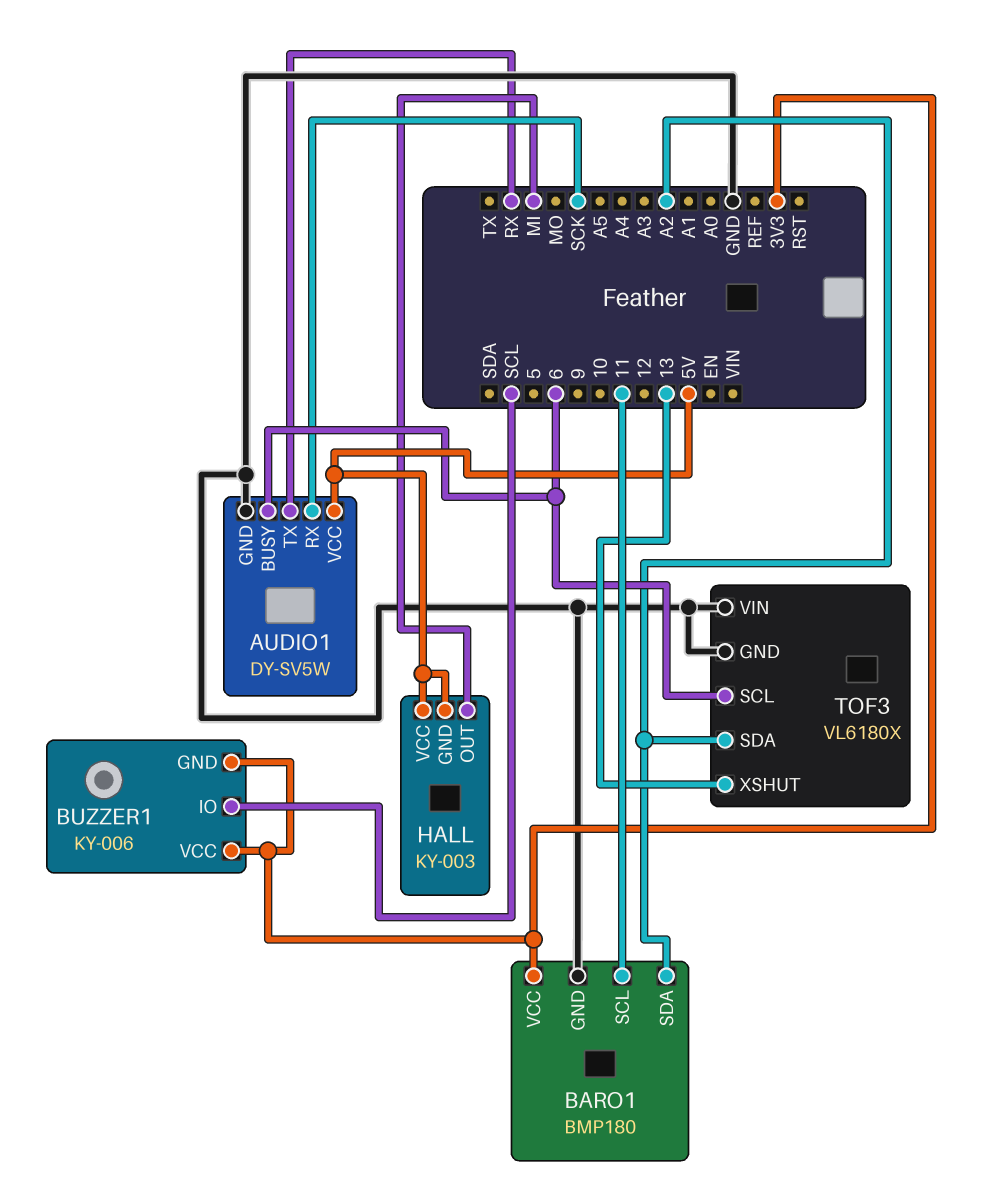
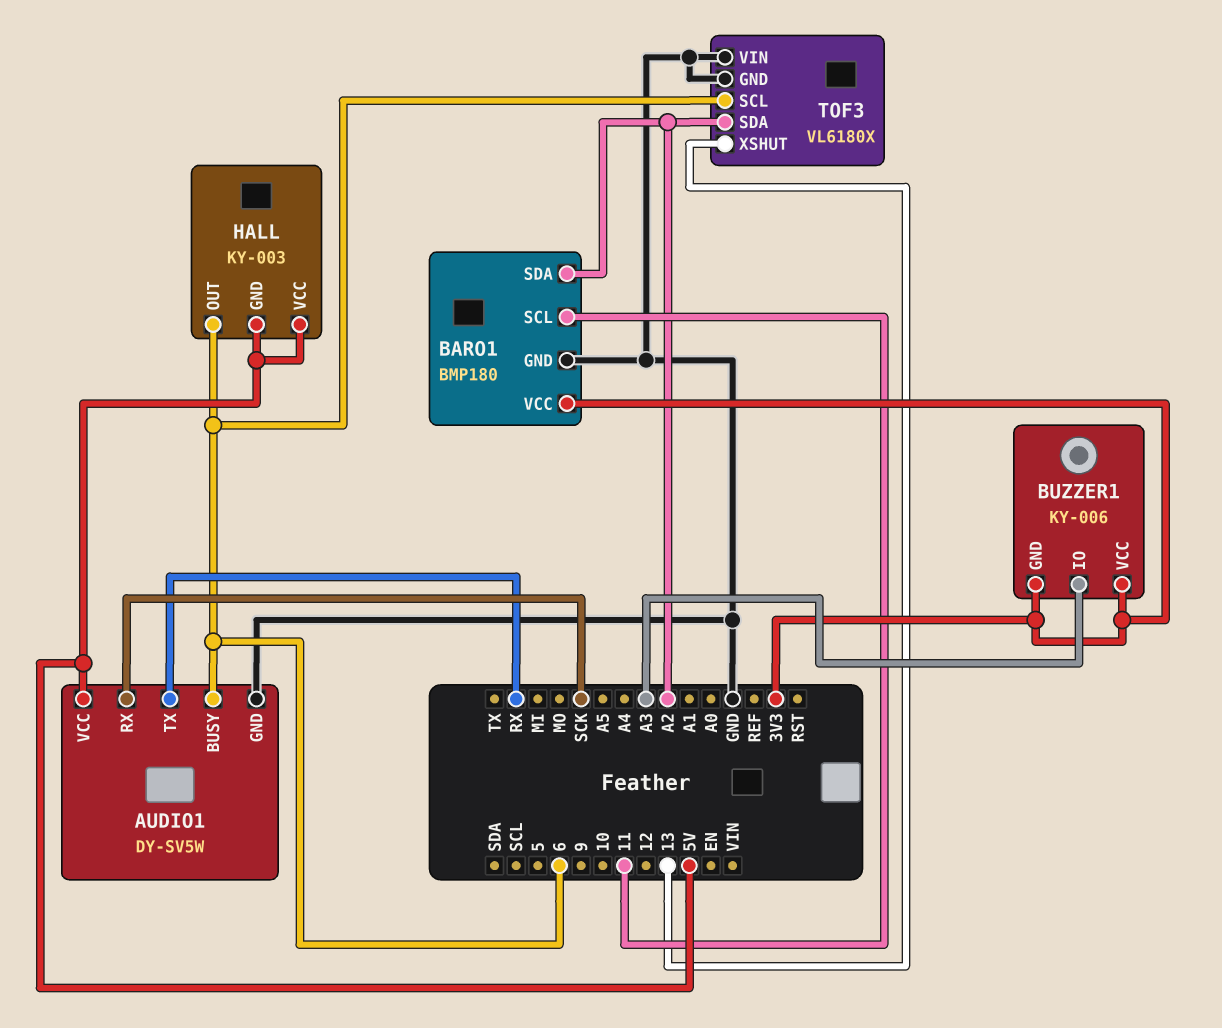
BUZZER1 pin IO: SCL -> A3
HALL pin OUT: MI -> 6

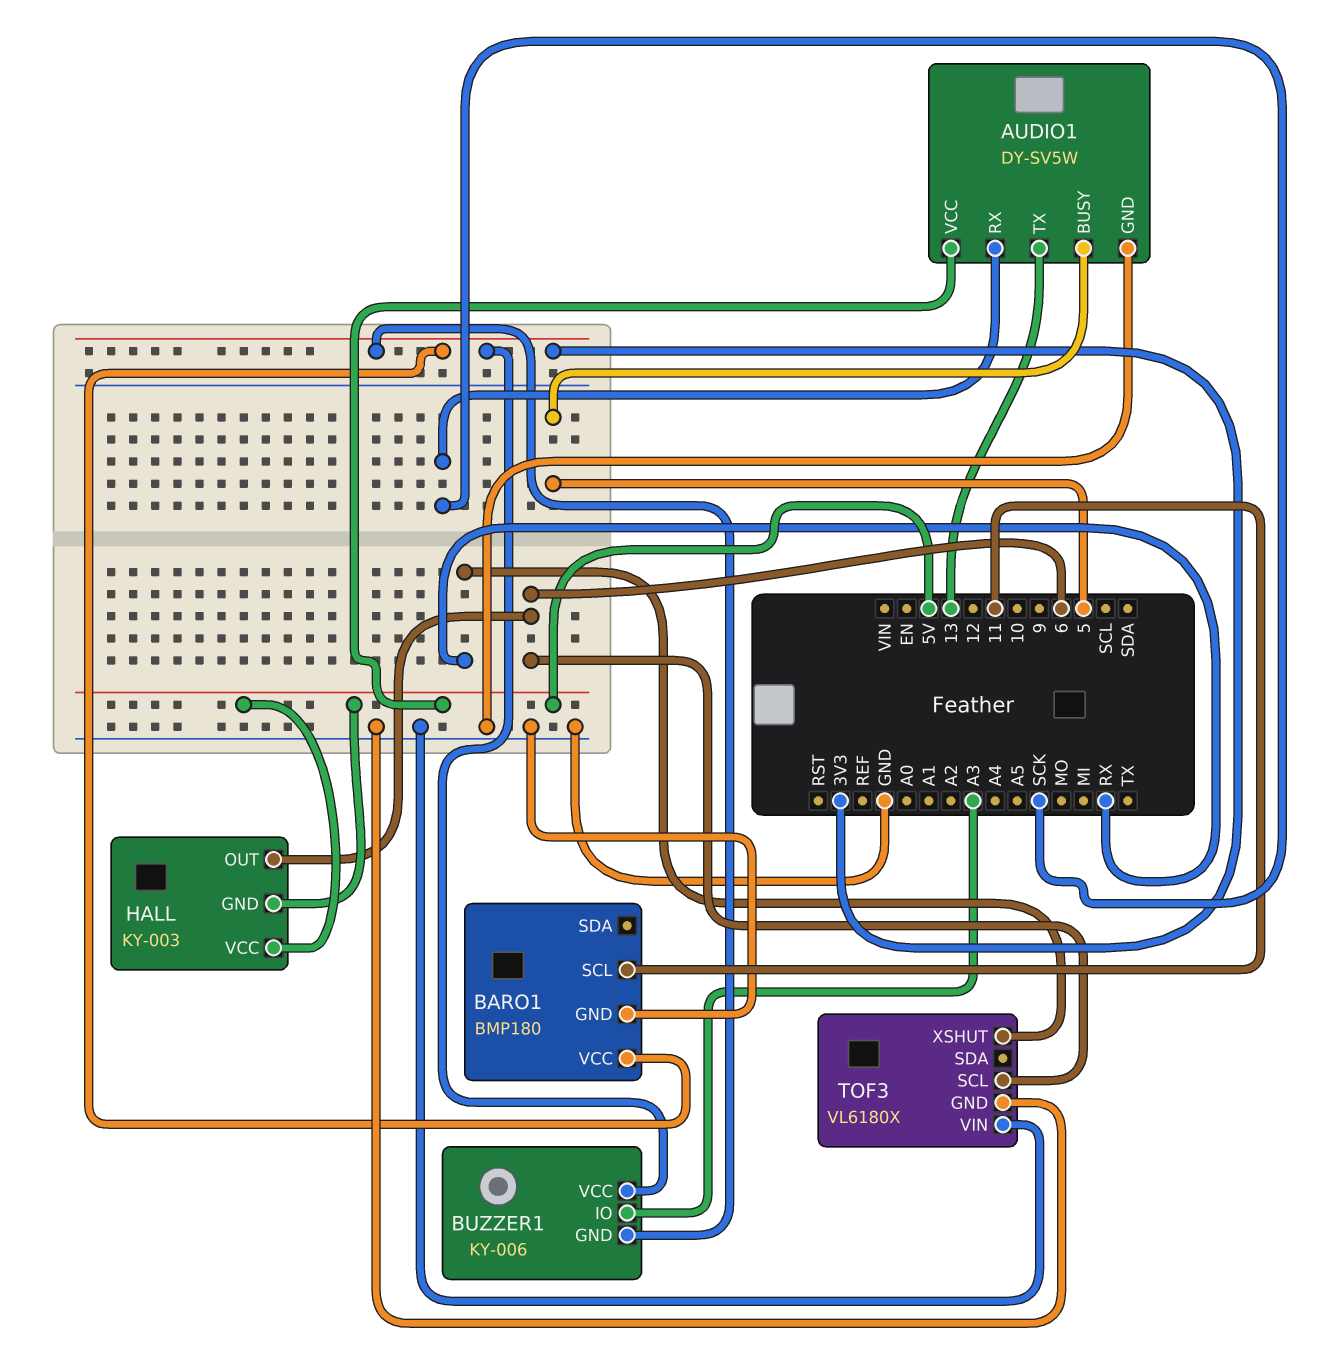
AUDIO1 pin BUSY: 6 -> 5
AUDIO1 pin TX: RX -> 13
BARO1 pin SDA: A2 -> none
TOF3 pin SDA: A2 -> none
TOF3 pin XSHUT: 13 -> RX

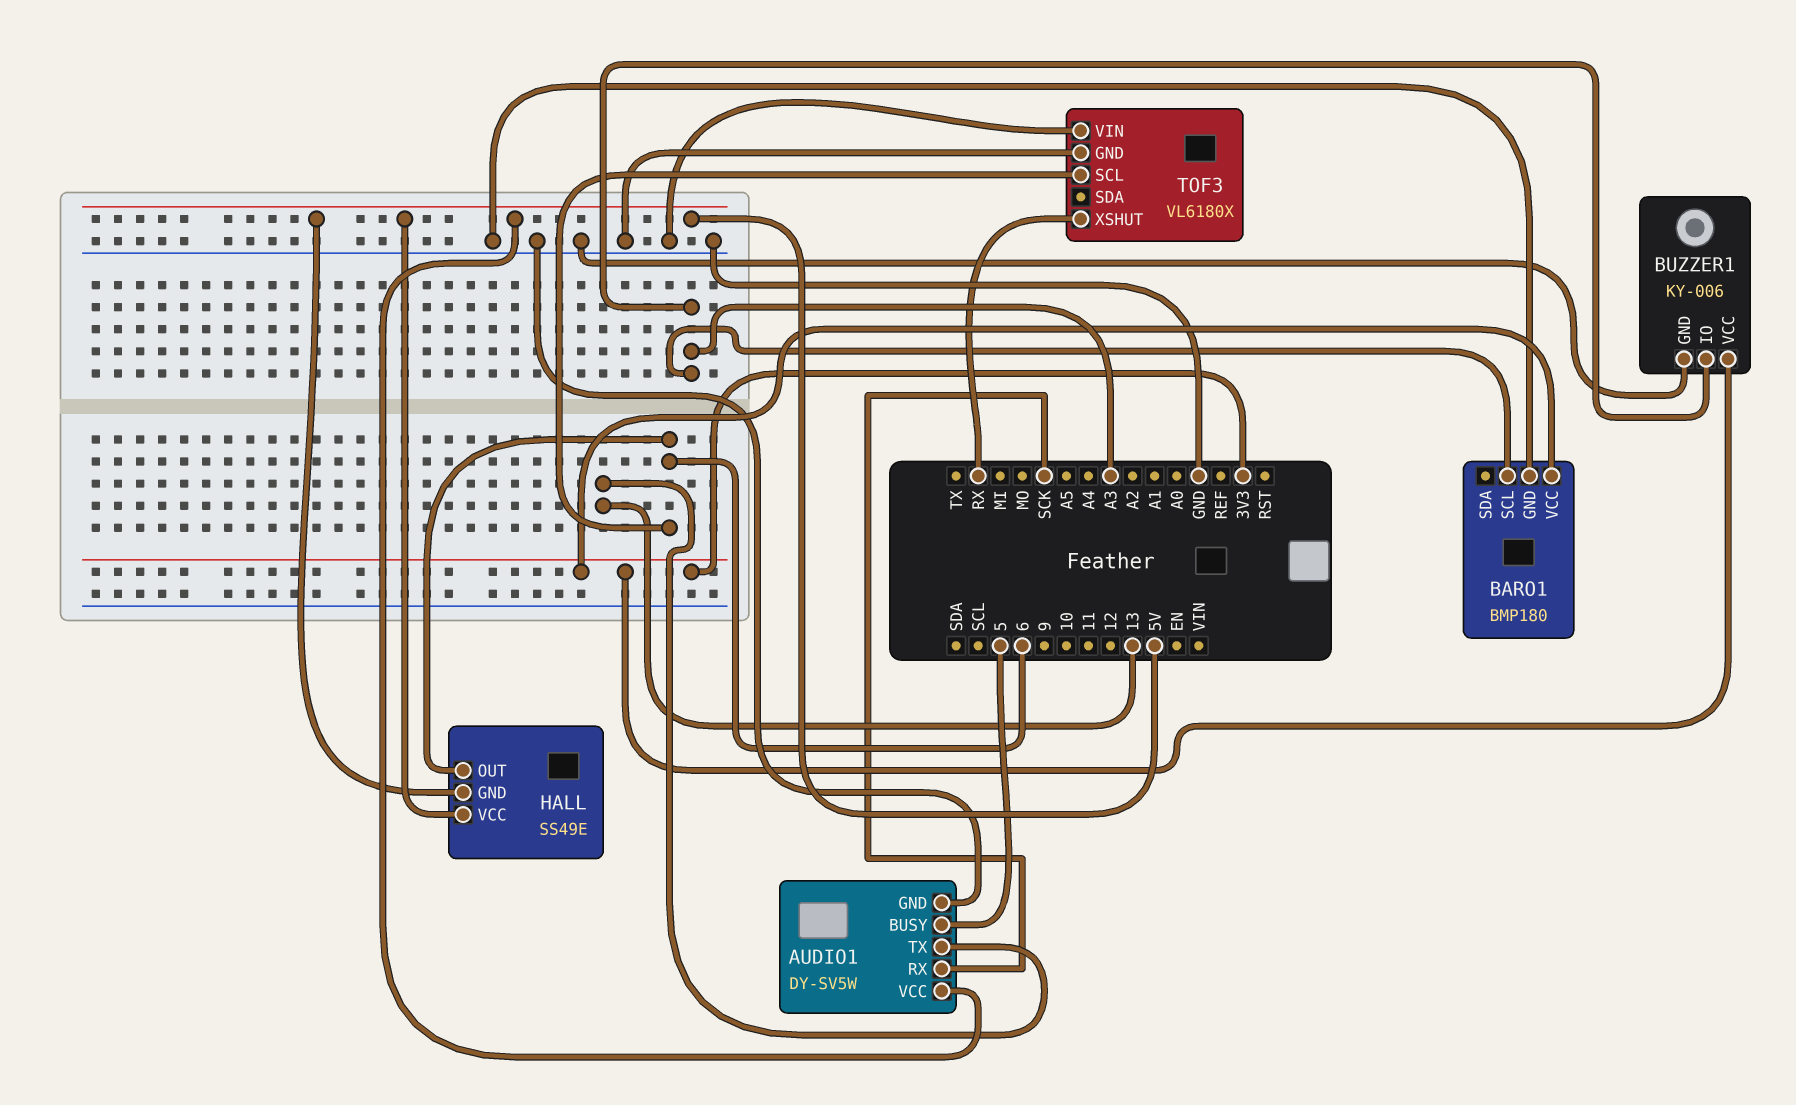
BARO1 pin SCL: 11 -> A3
BUZZER1 pin GND: 3V3 -> GND
HALL: KY-003 -> SS49E

